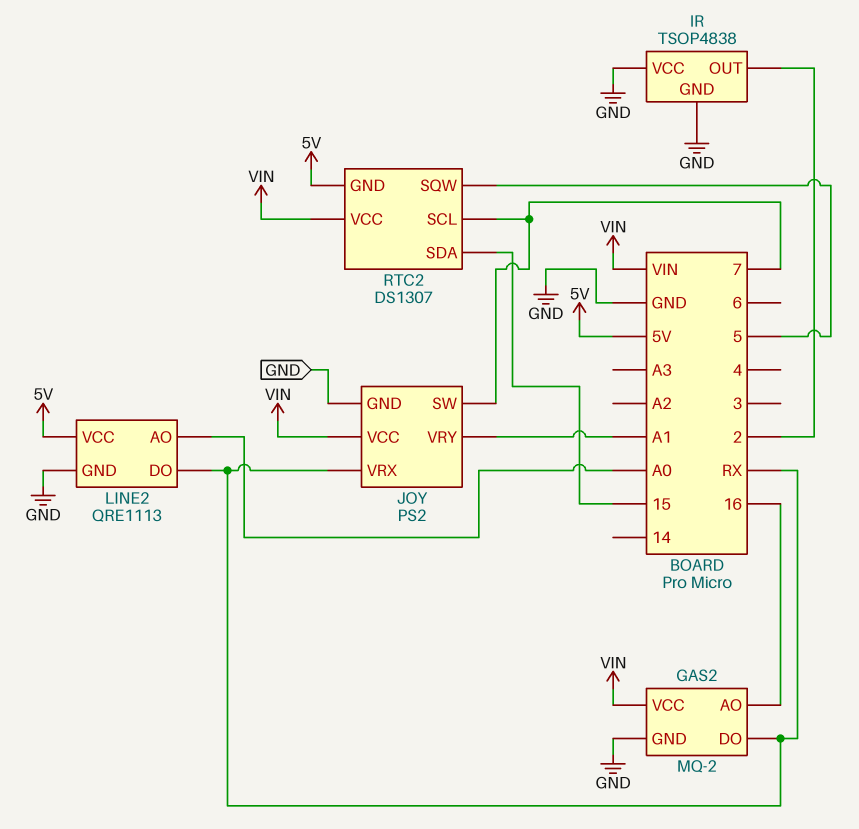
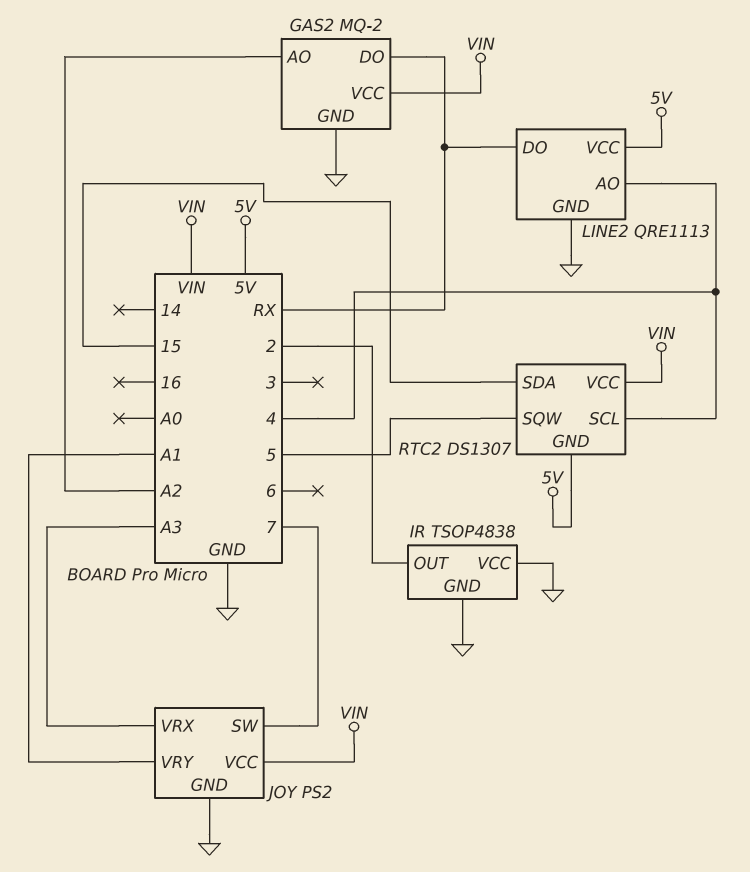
GAS2 pin AO: 16 -> A2
JOY pin VRX: RX -> A3
LINE2 pin AO: A0 -> 4
RTC2 pin SCL: 7 -> 4

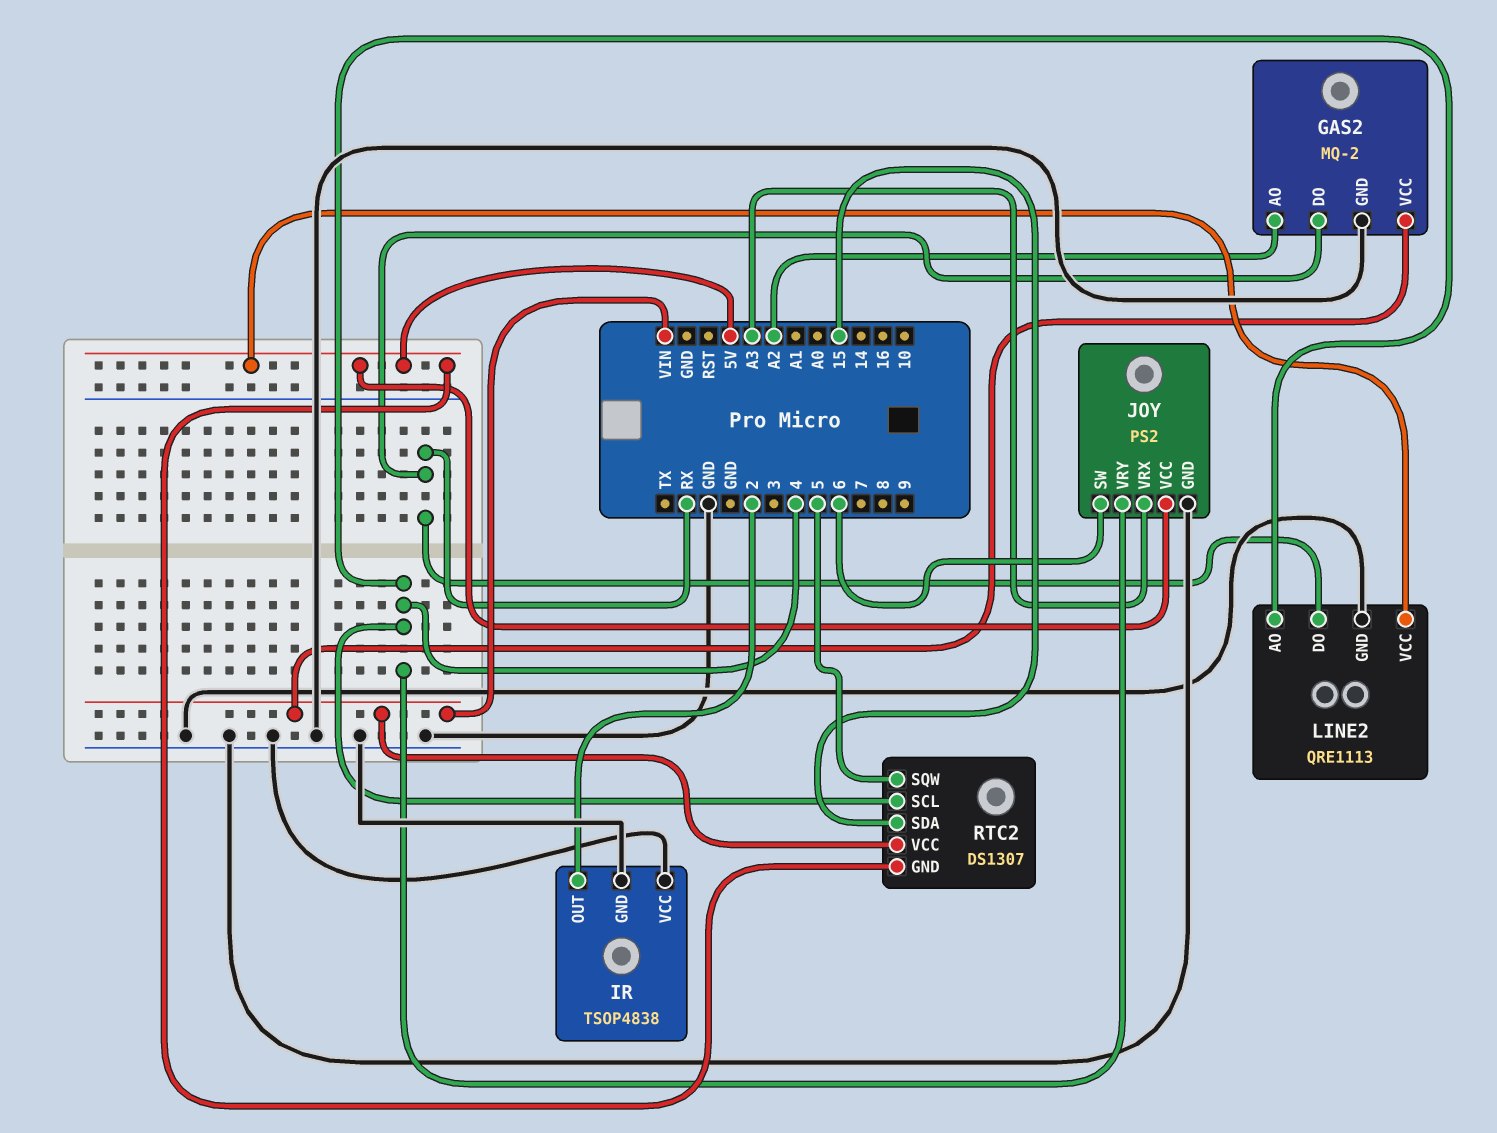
JOY pin SW: 7 -> 6
JOY pin VCC: VIN -> 5V
JOY pin VRY: A1 -> 4

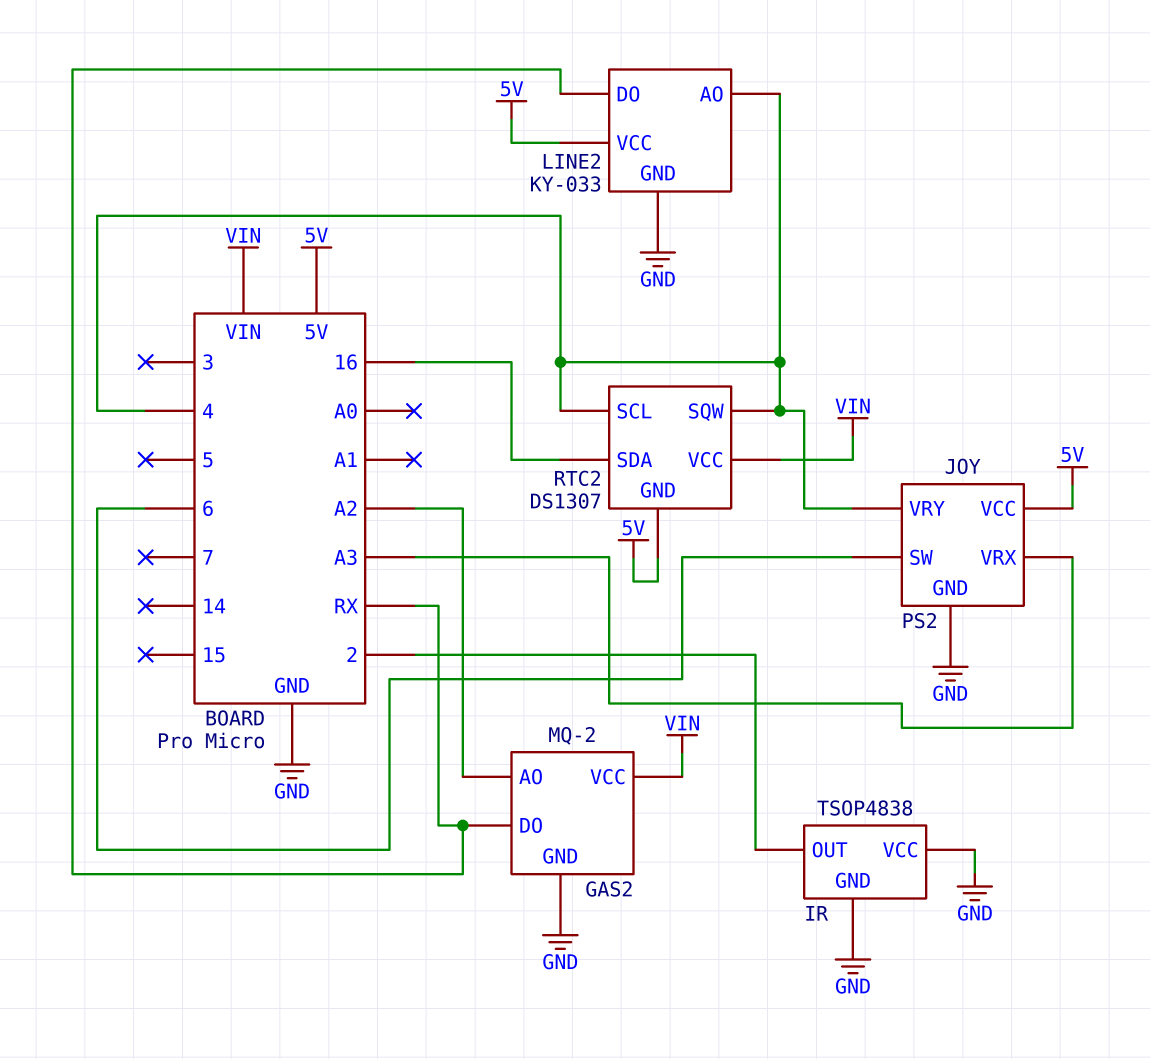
LINE2: QRE1113 -> KY-033
RTC2 pin SDA: 15 -> 16
RTC2 pin SQW: 5 -> 4

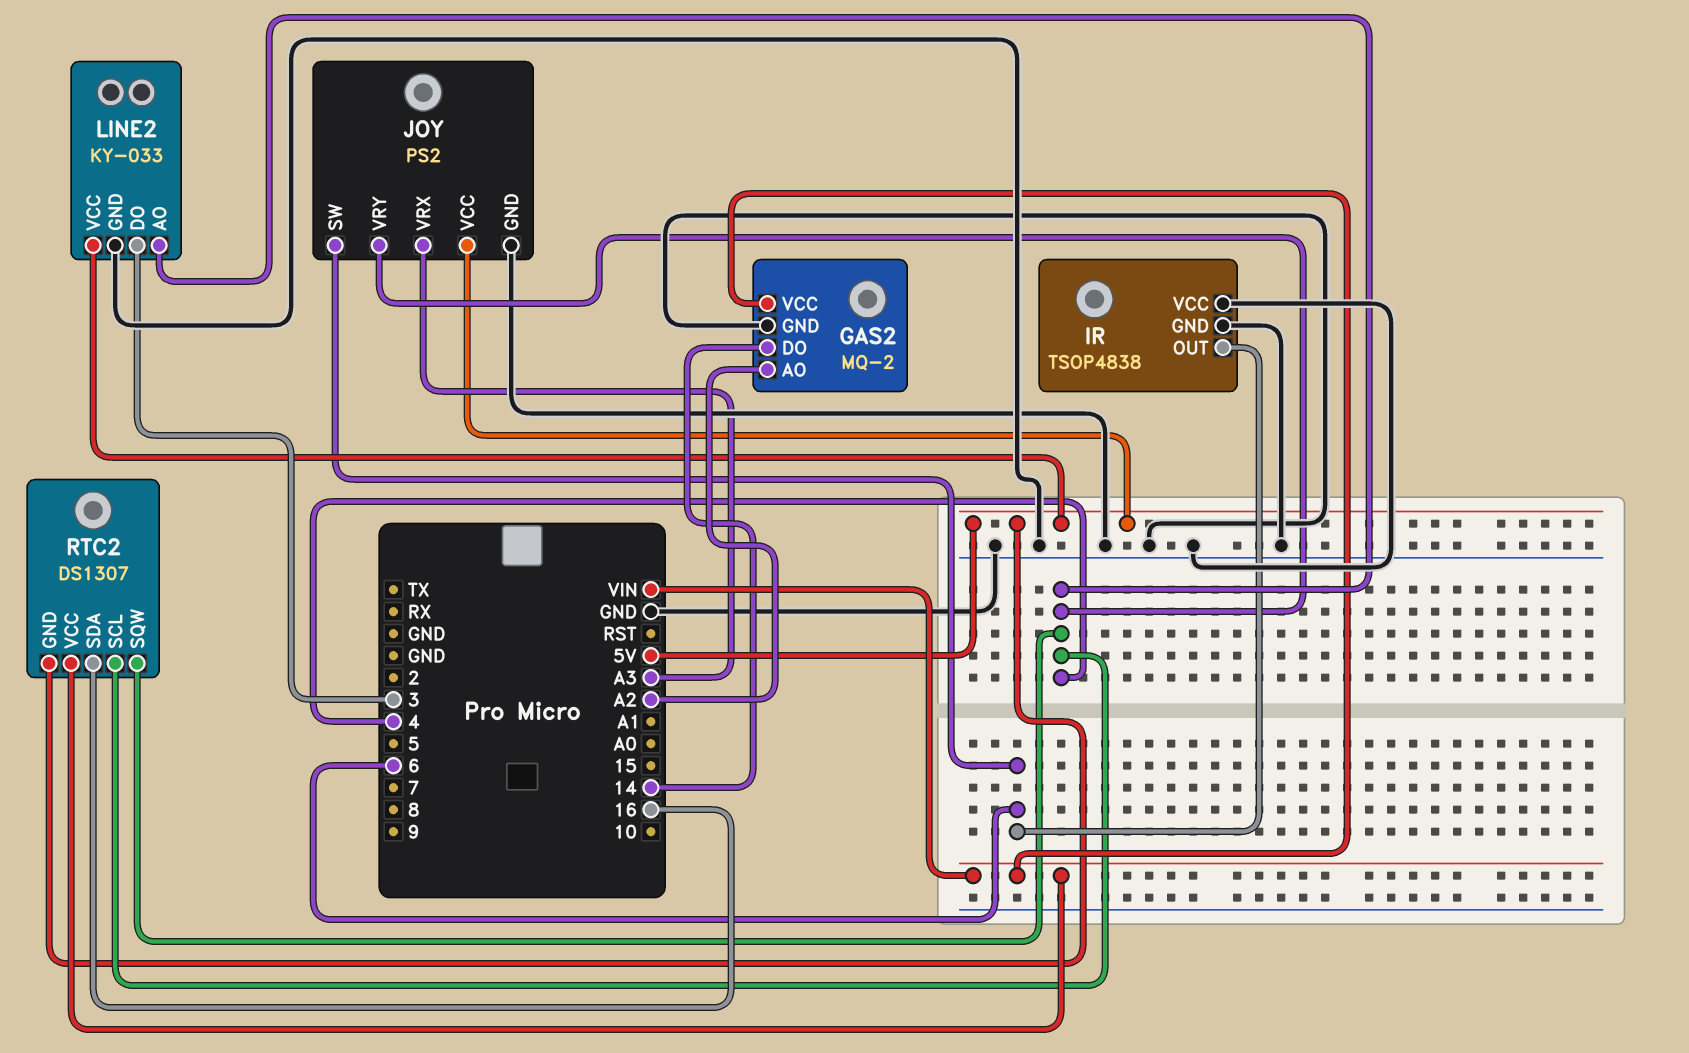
GAS2 pin DO: RX -> 14
IR pin OUT: 2 -> 6
LINE2 pin DO: RX -> 3

